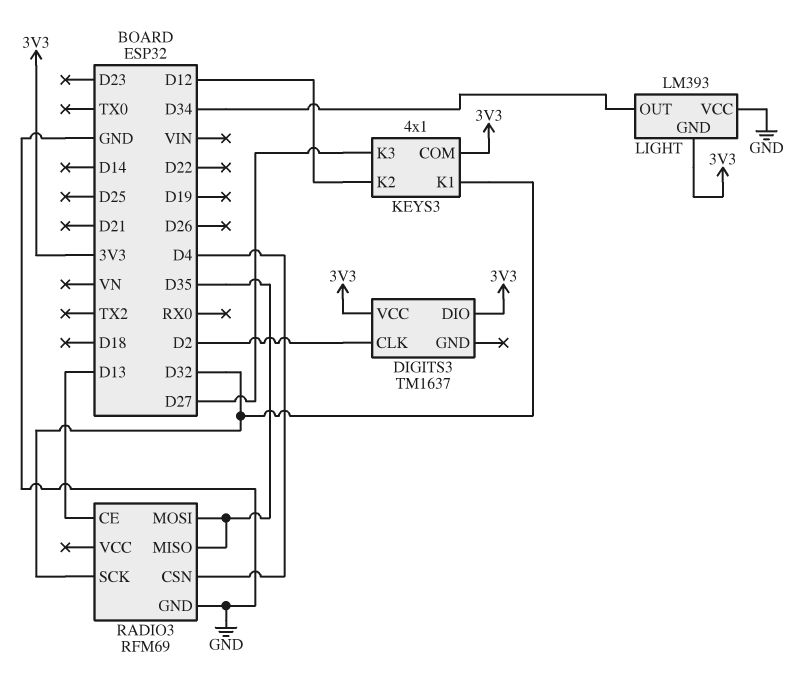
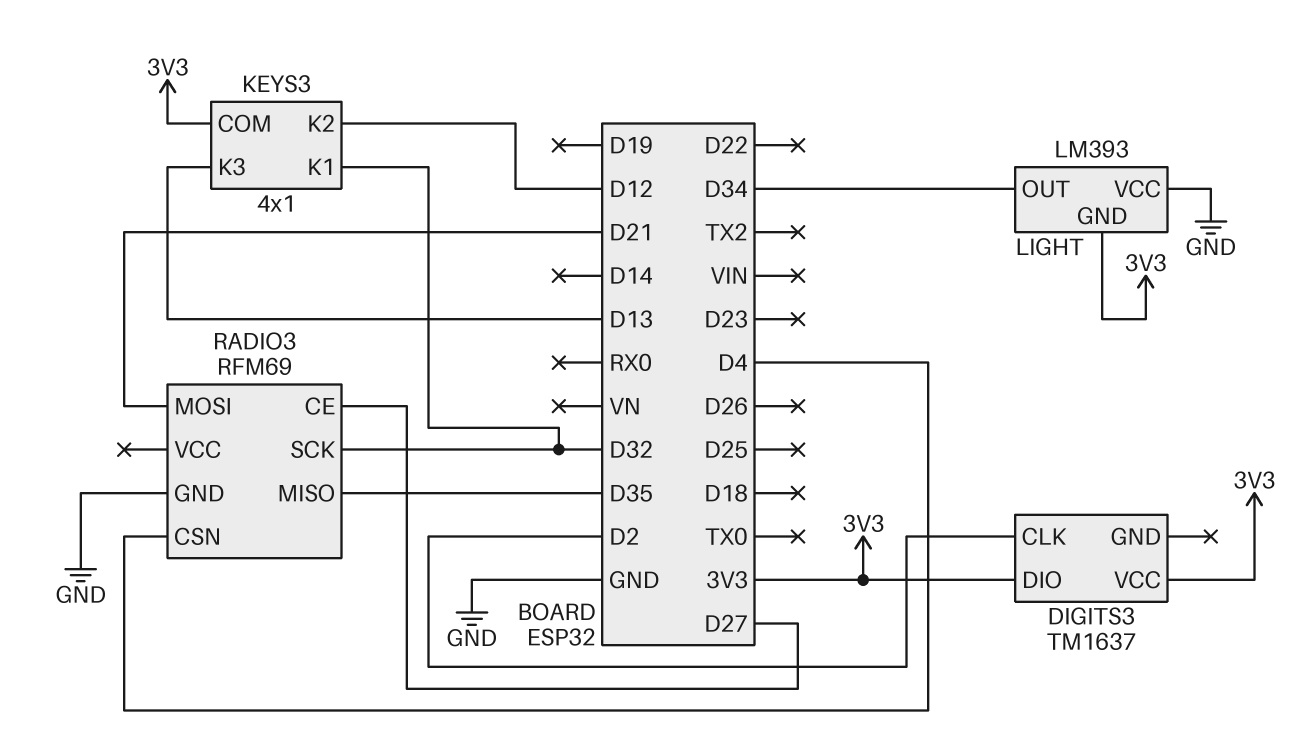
KEYS3 pin K3: D27 -> D13
RADIO3 pin CE: D13 -> D27
RADIO3 pin MOSI: D35 -> D21

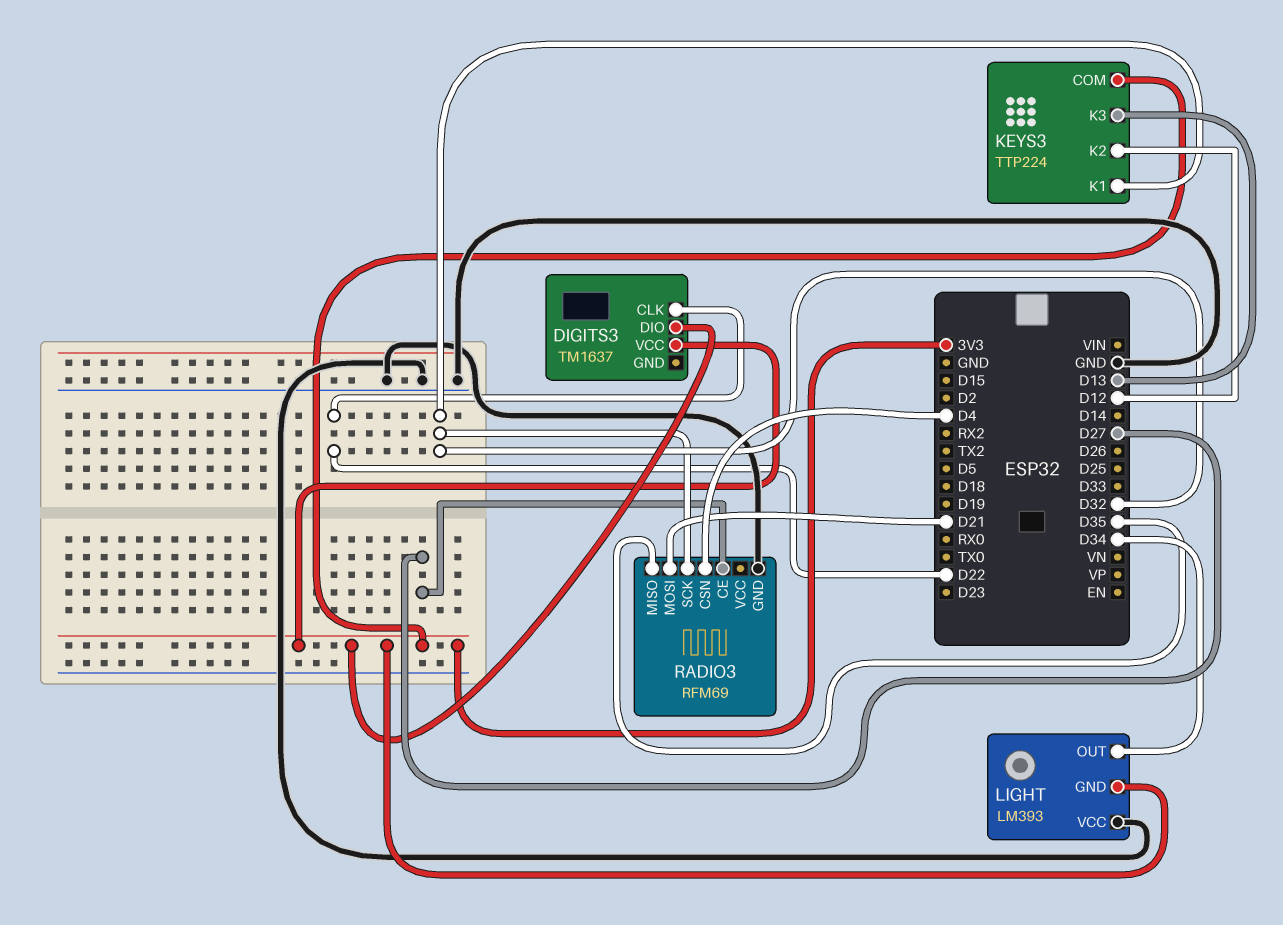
DIGITS3 pin CLK: D2 -> D22
KEYS3: 4x1 -> TTP224

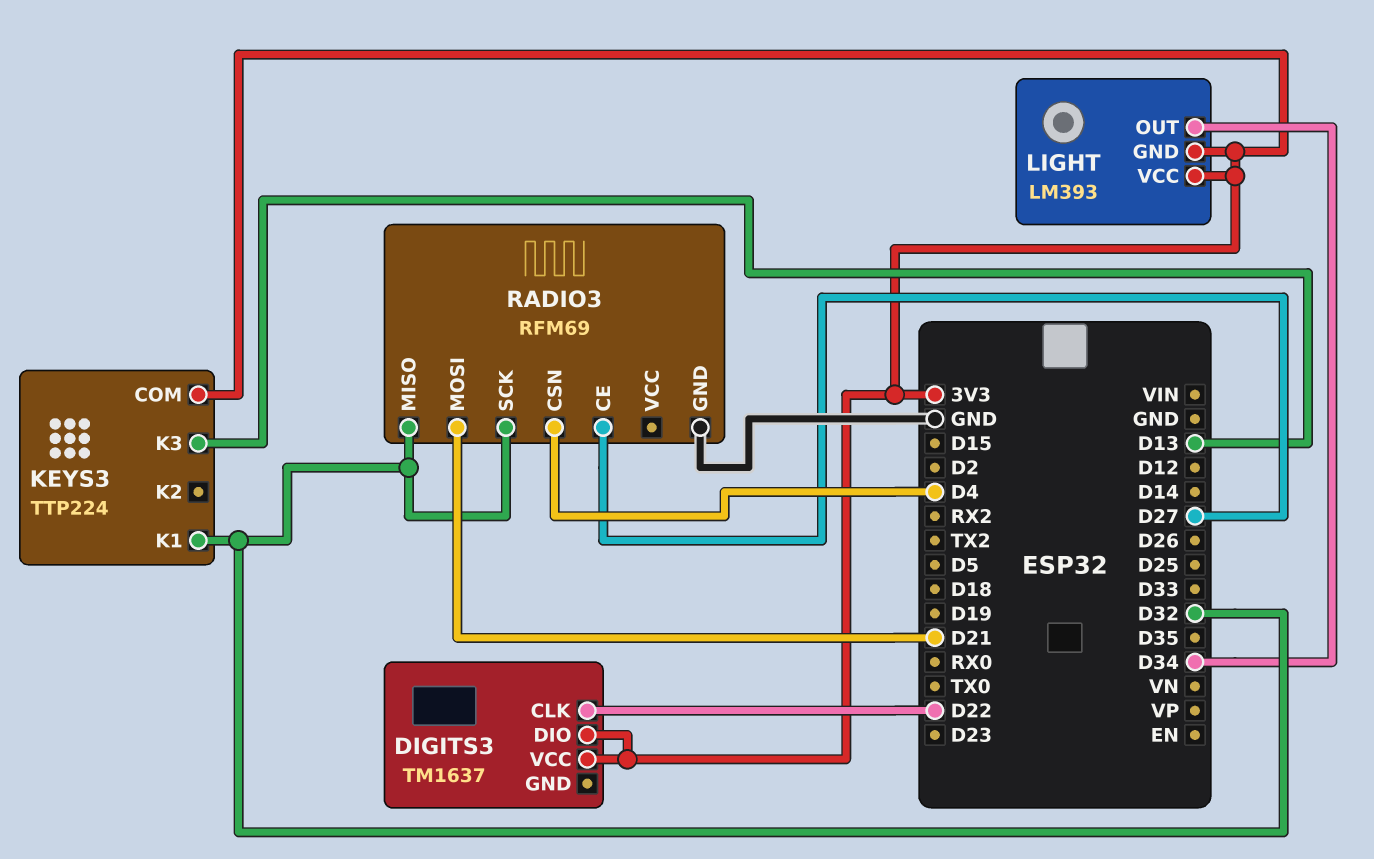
KEYS3 pin K2: D12 -> none
LIGHT pin VCC: GND -> 3V3
RADIO3 pin MISO: D35 -> D32

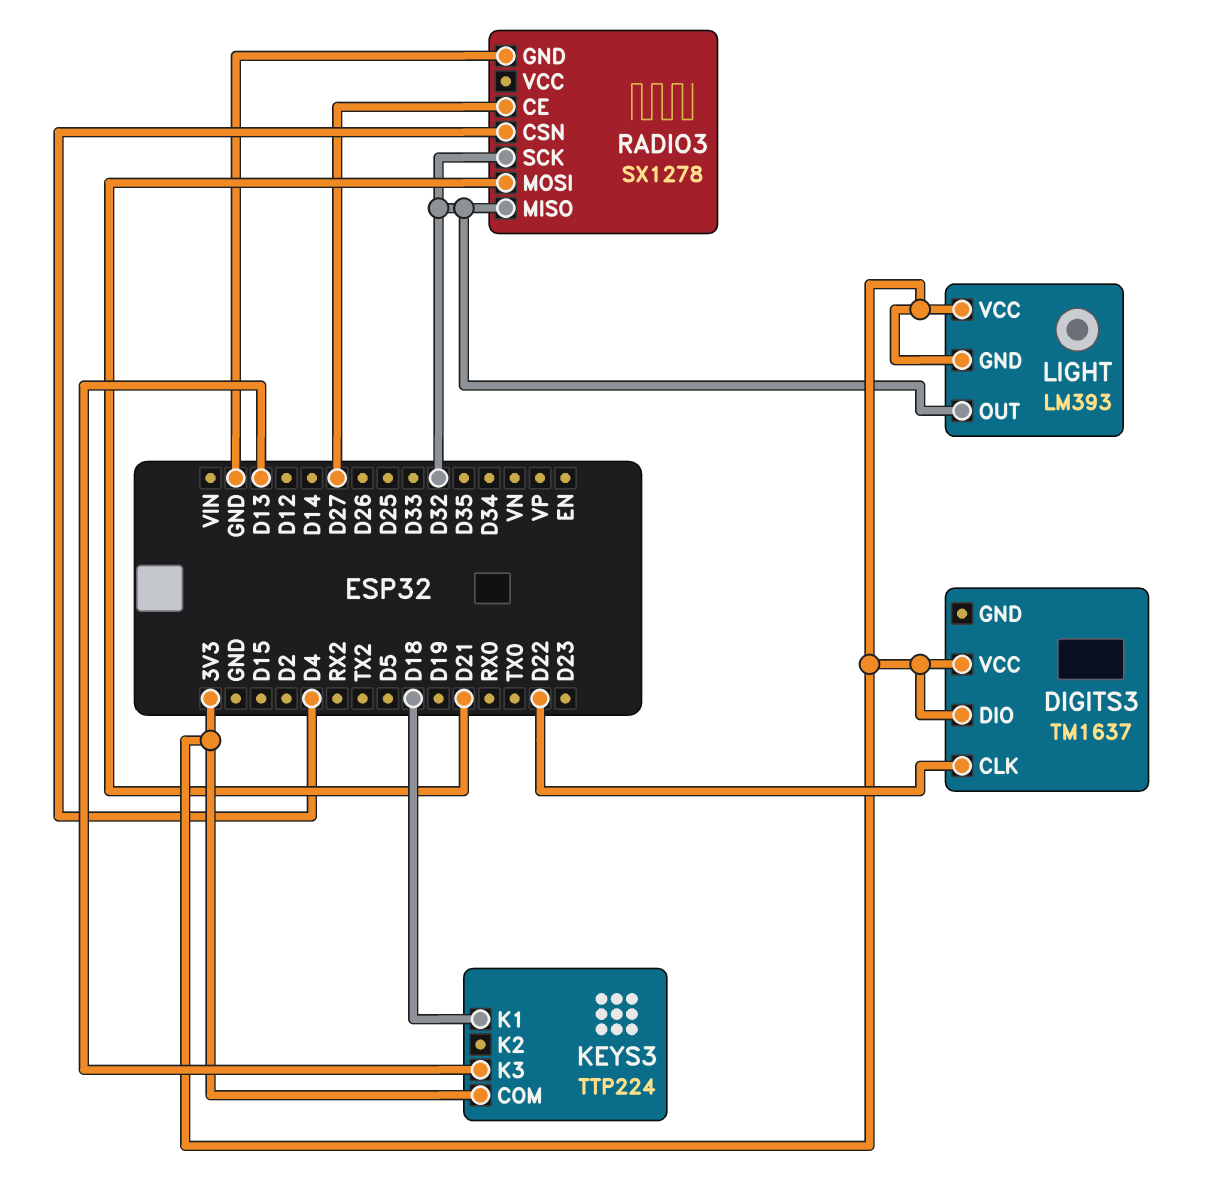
KEYS3 pin K1: D32 -> D18
LIGHT pin OUT: D34 -> D32
RADIO3: RFM69 -> SX1278

